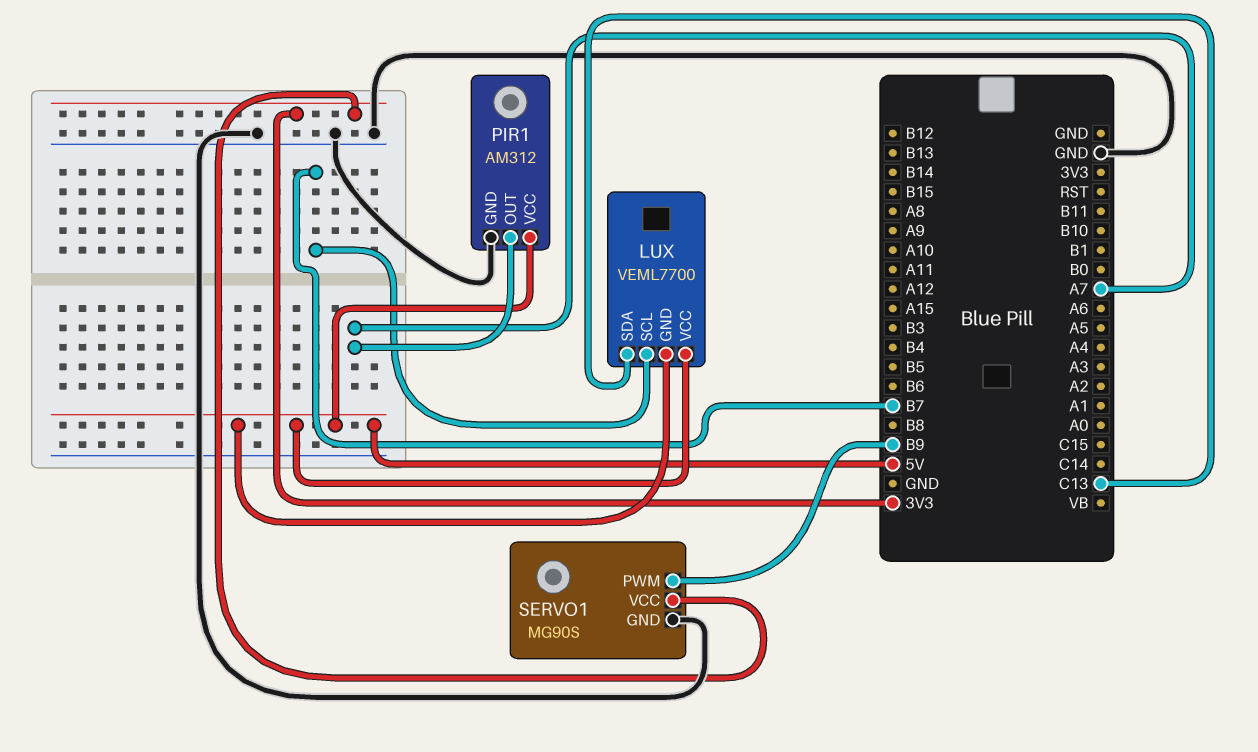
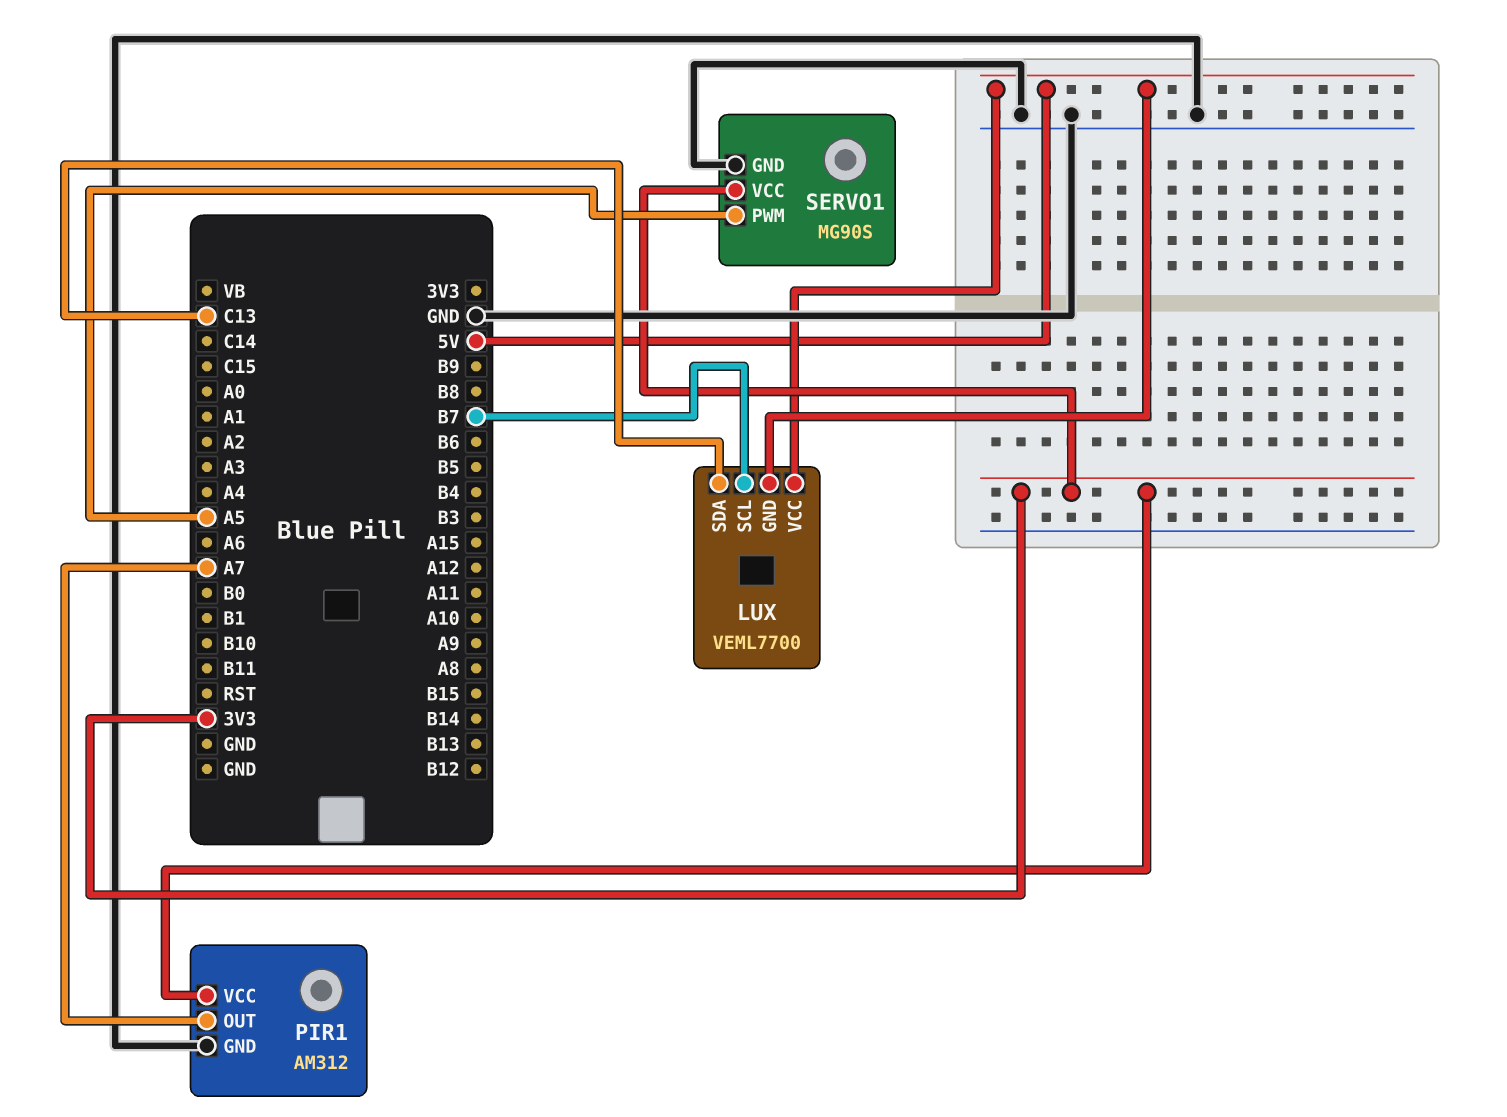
PIR1 pin VCC: 5V -> 3V3
SERVO1 pin PWM: B9 -> A5

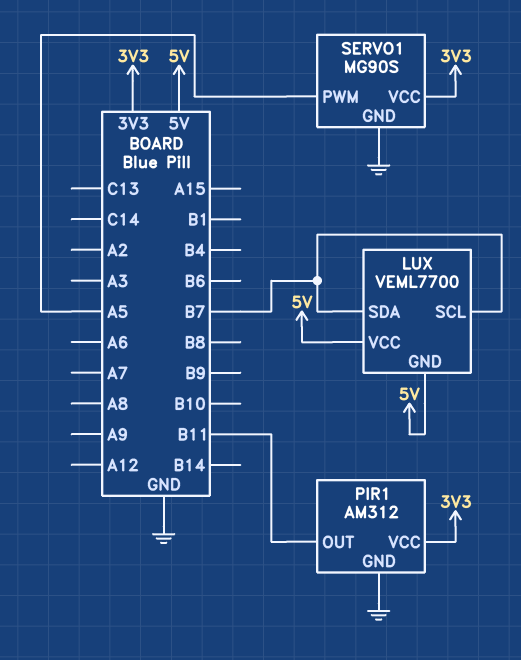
LUX pin SDA: C13 -> B7
PIR1 pin OUT: A7 -> B11

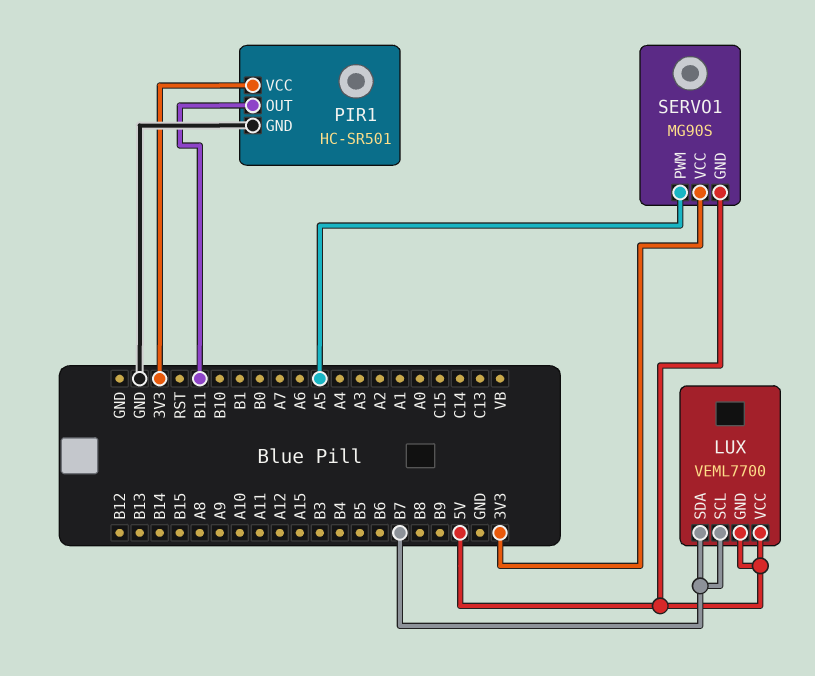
PIR1: AM312 -> HC-SR501
SERVO1 pin GND: GND -> 5V

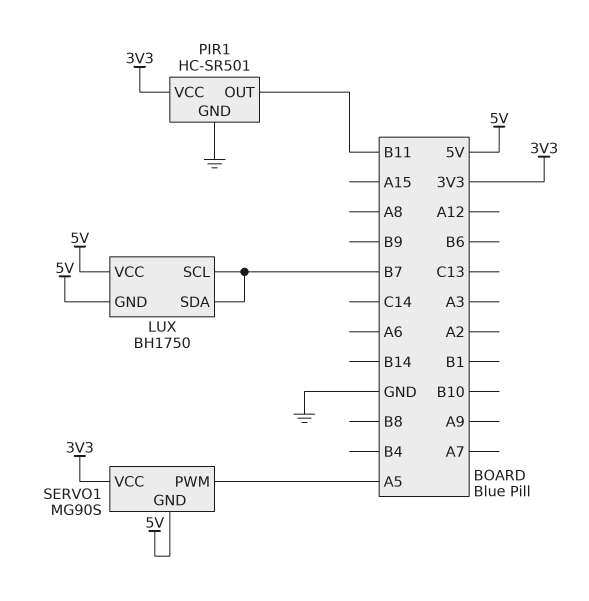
LUX: VEML7700 -> BH1750

